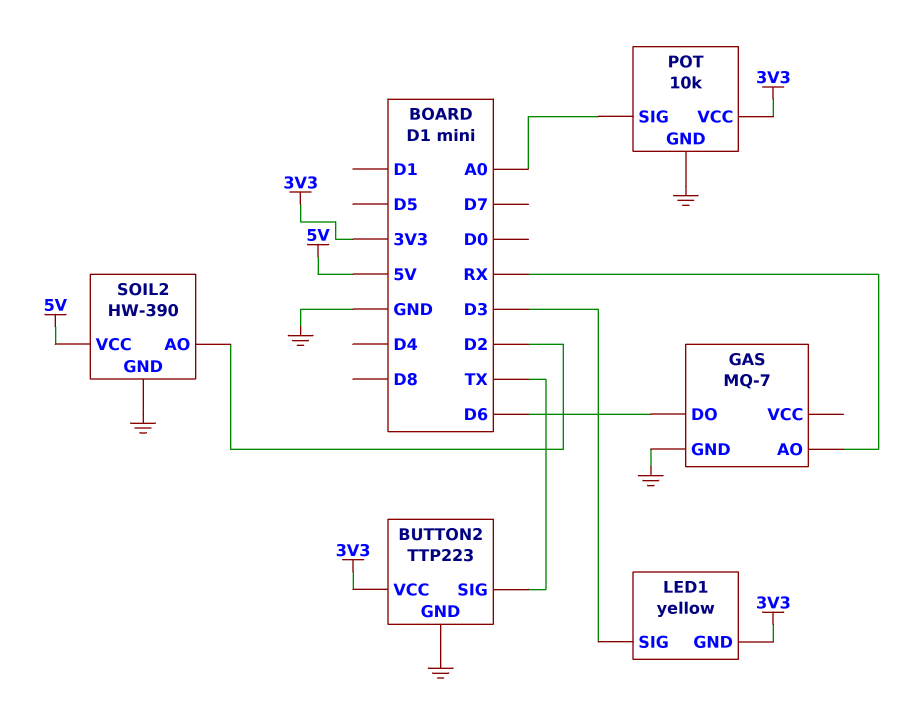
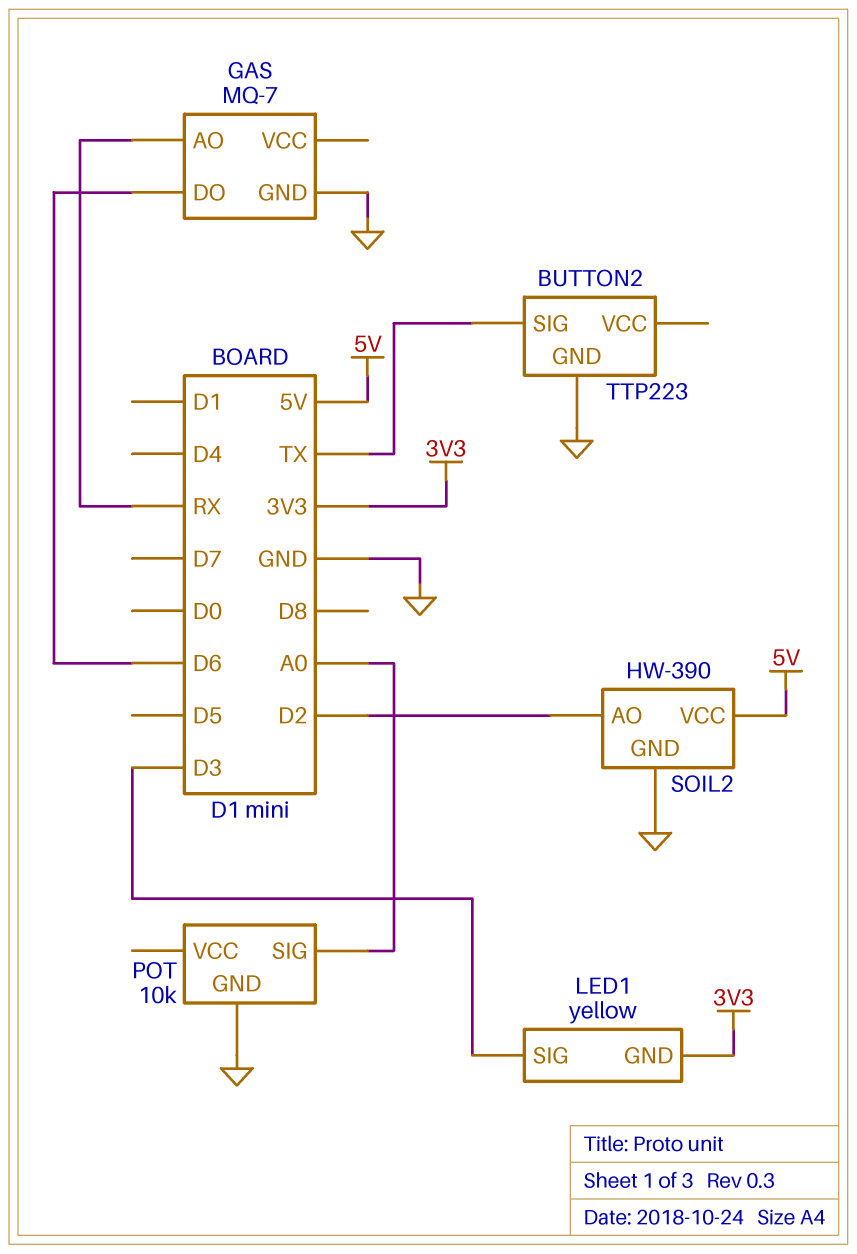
BUTTON2 pin VCC: 3V3 -> none
POT pin VCC: 3V3 -> none

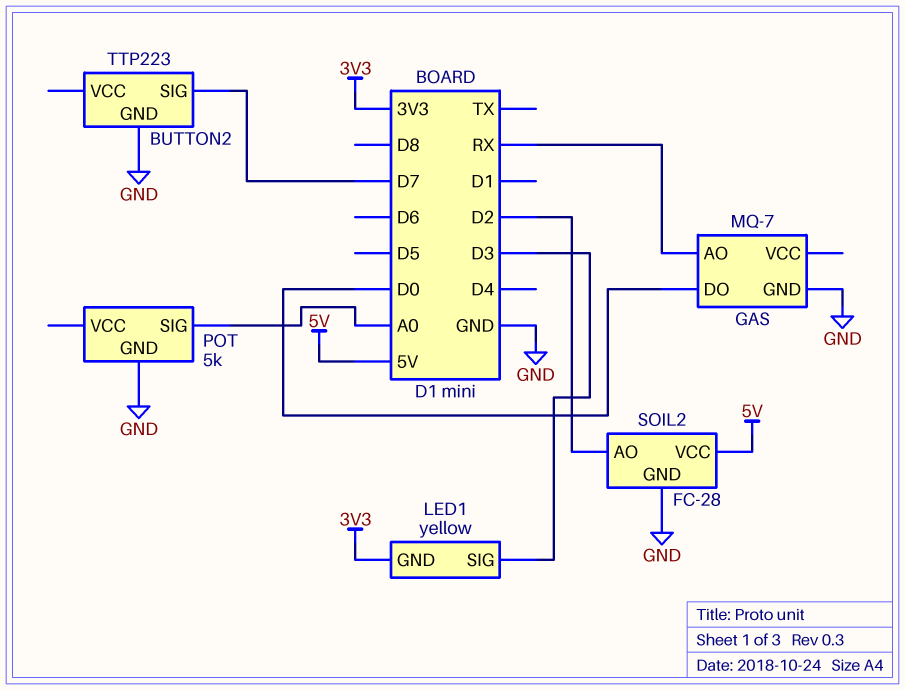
BUTTON2 pin SIG: TX -> D7
GAS pin DO: D6 -> D0
POT: 10k -> 5k
SOIL2: HW-390 -> FC-28

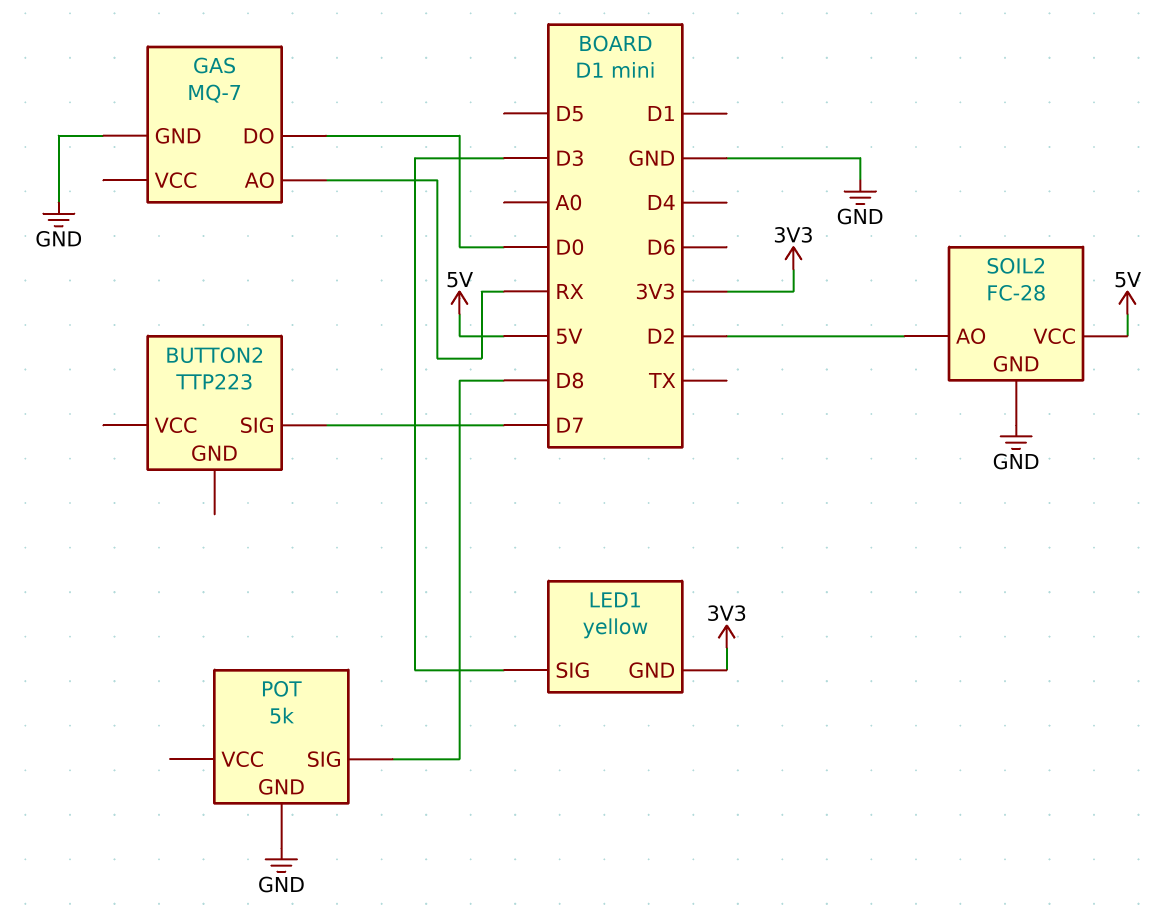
BUTTON2 pin GND: GND -> none
POT pin SIG: A0 -> D8

